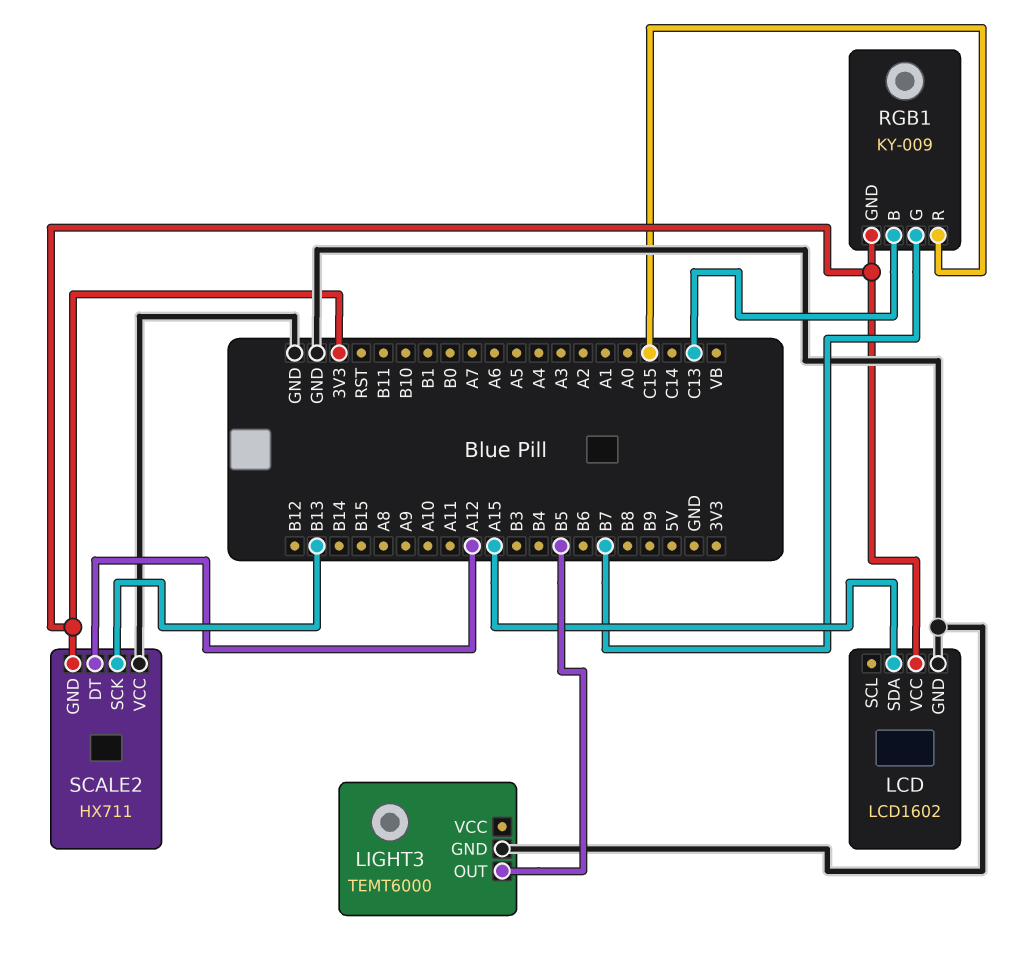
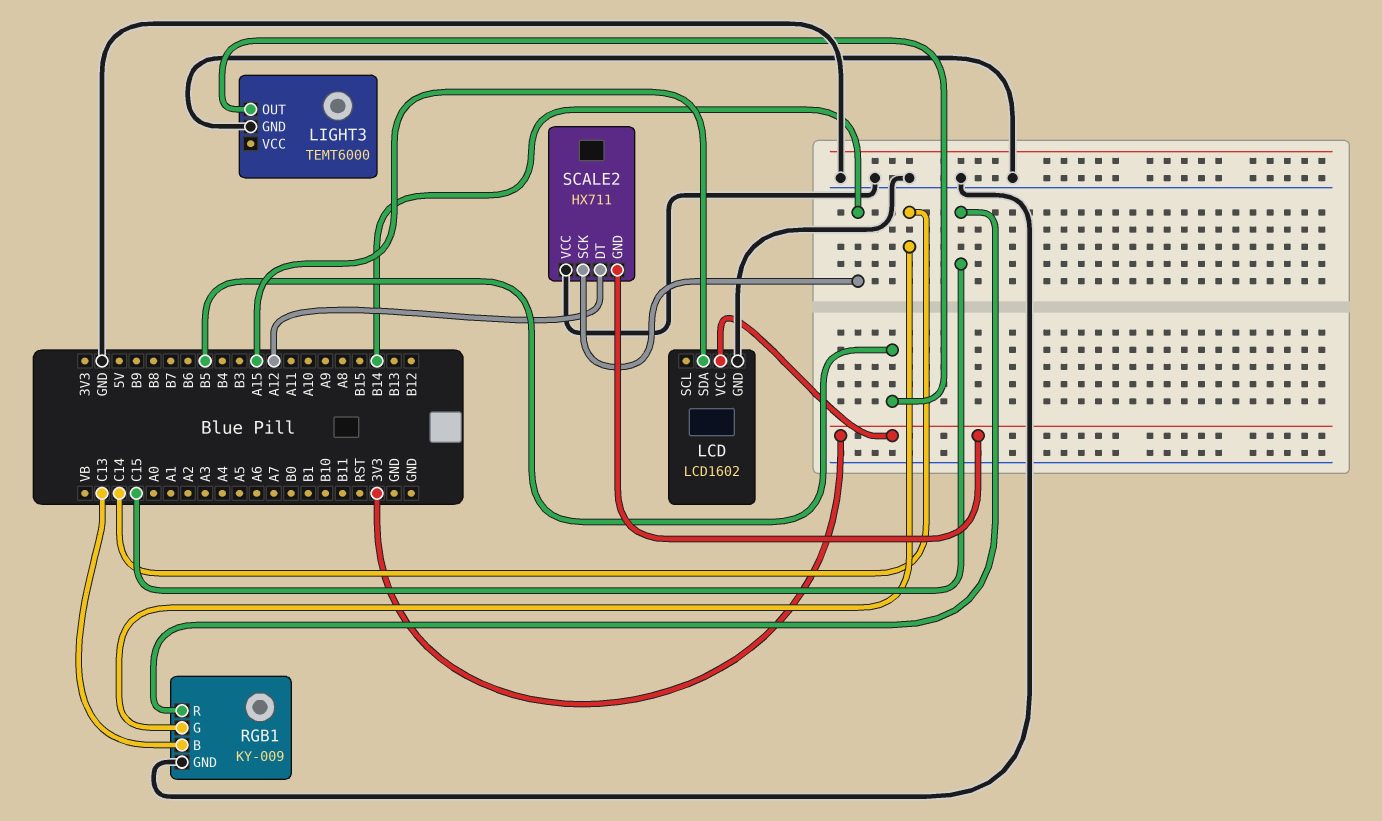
RGB1 pin G: B7 -> C14
RGB1 pin GND: 3V3 -> GND
SCALE2 pin SCK: B13 -> B14

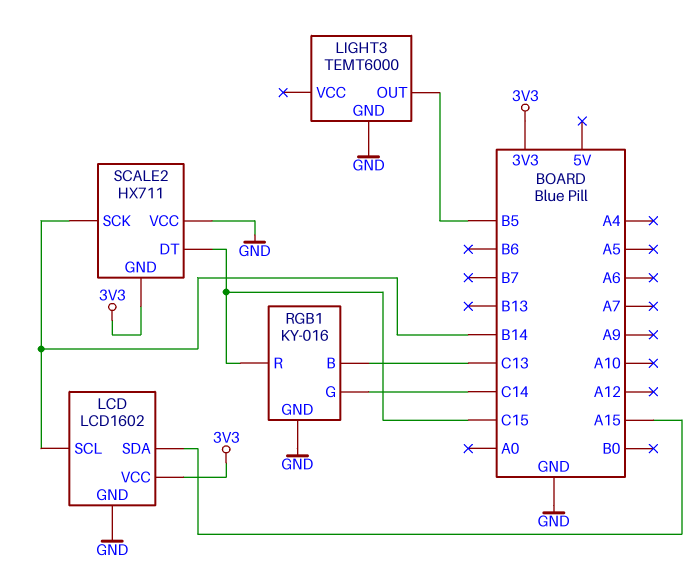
LCD pin SCL: none -> B14
RGB1: KY-009 -> KY-016
SCALE2 pin DT: A12 -> C15

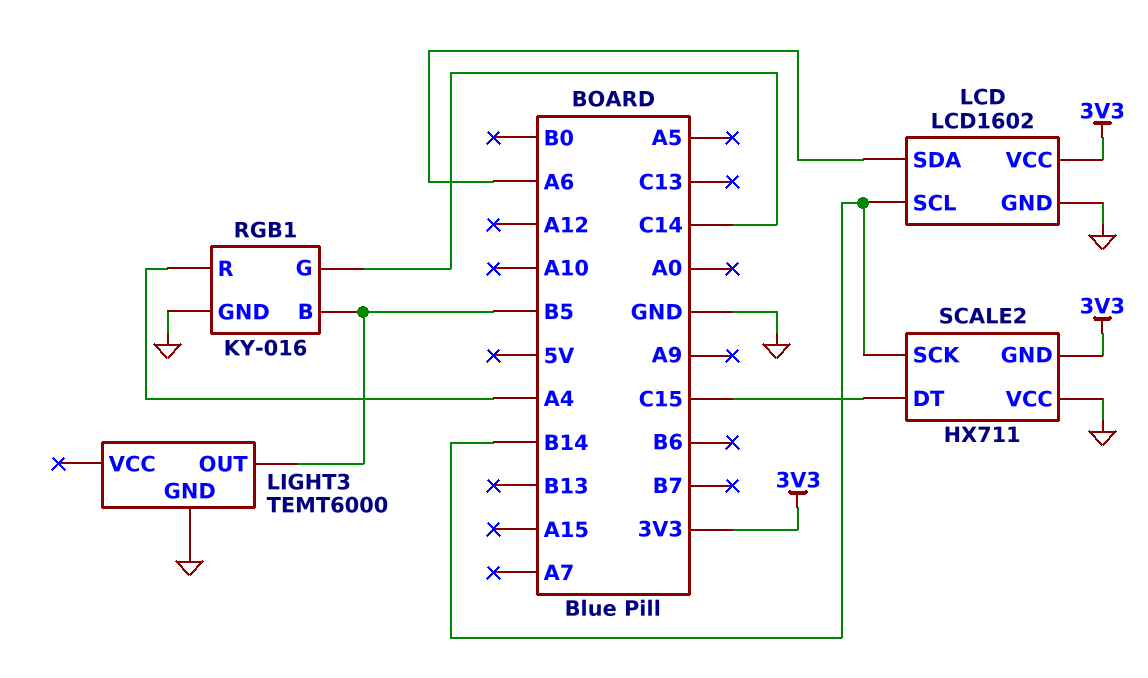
LCD pin SDA: A15 -> A6
RGB1 pin B: C13 -> B5
RGB1 pin R: C15 -> A4

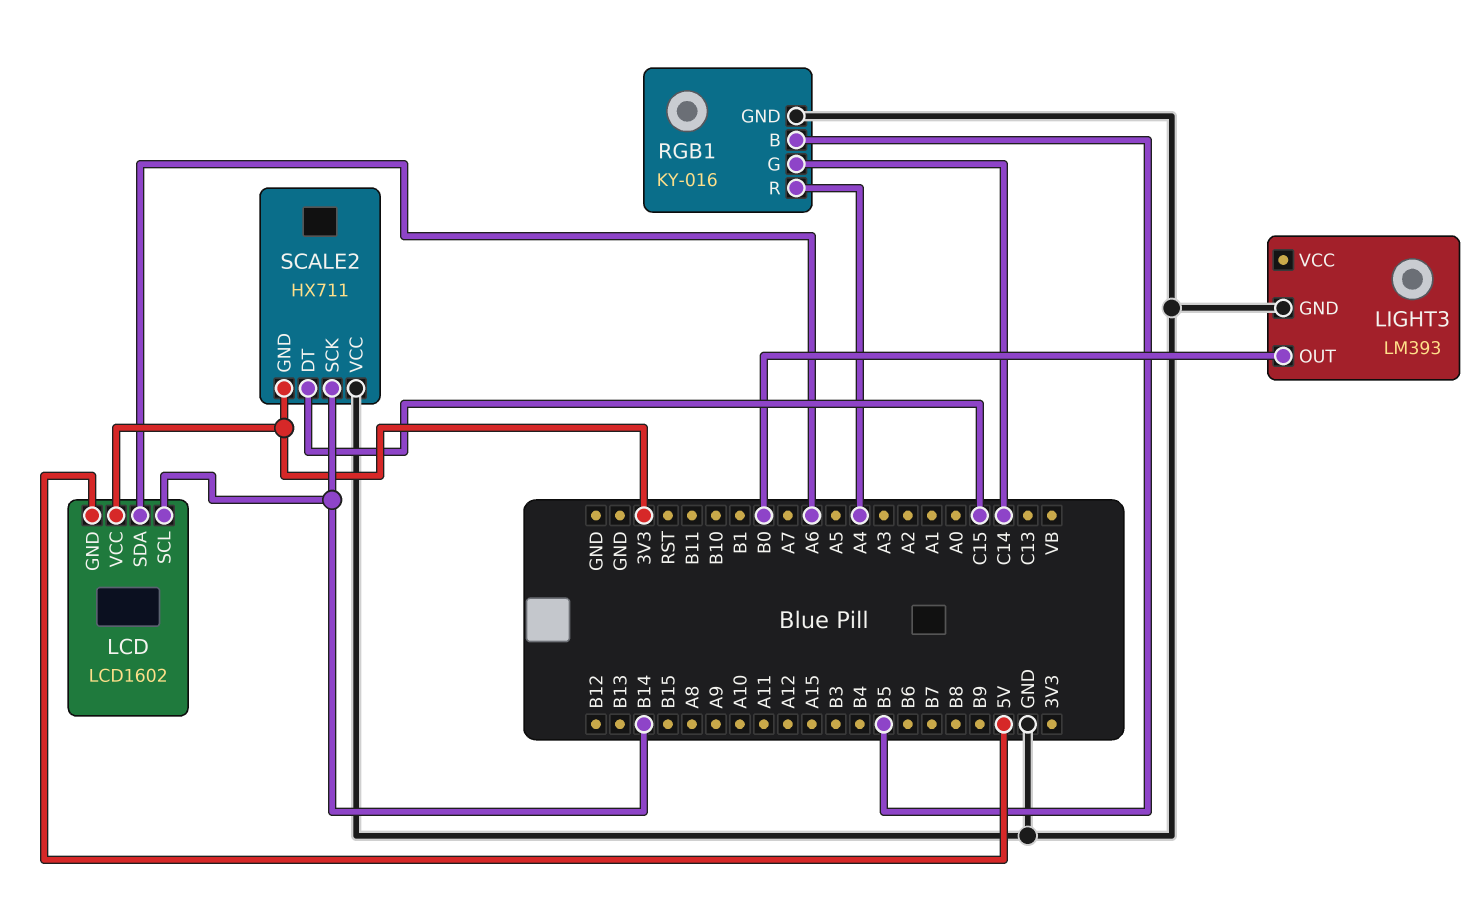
LCD pin GND: GND -> 5V
LIGHT3: TEMT6000 -> LM393
LIGHT3 pin OUT: B5 -> B0

